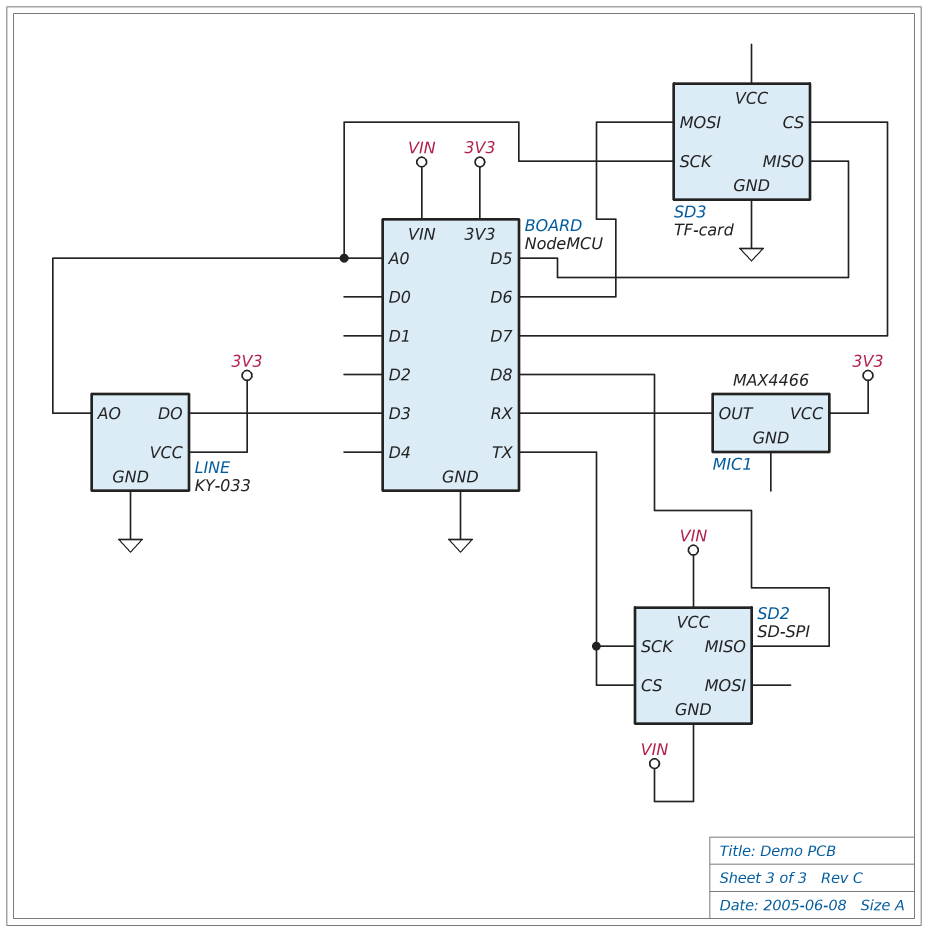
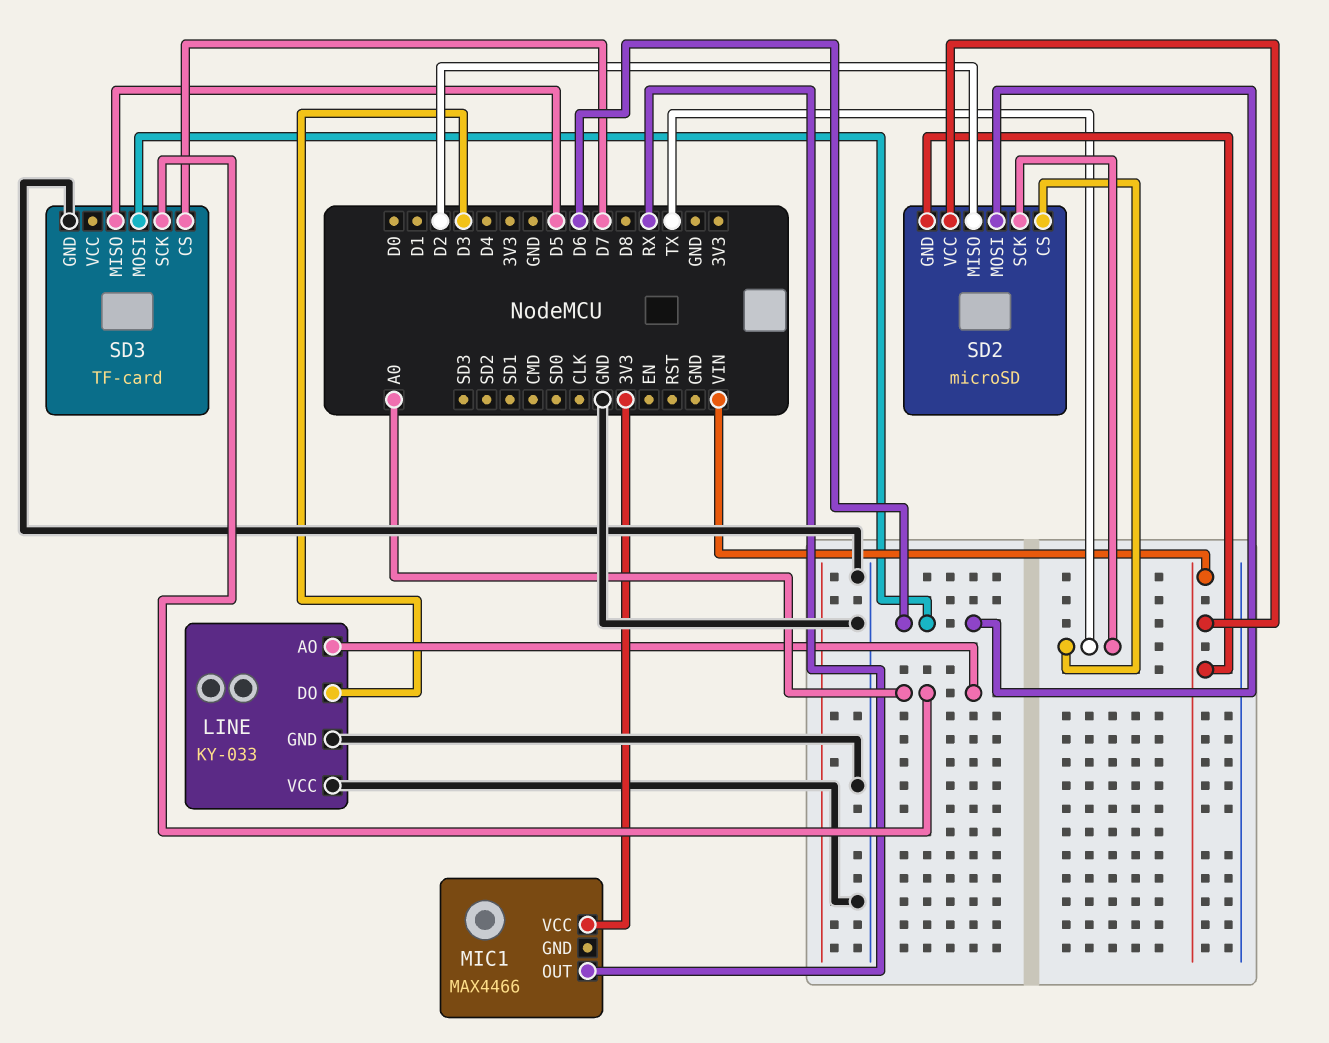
LINE pin VCC: 3V3 -> GND
SD2: SD-SPI -> microSD
SD2 pin MISO: D8 -> D2
SD2 pin MOSI: none -> D6

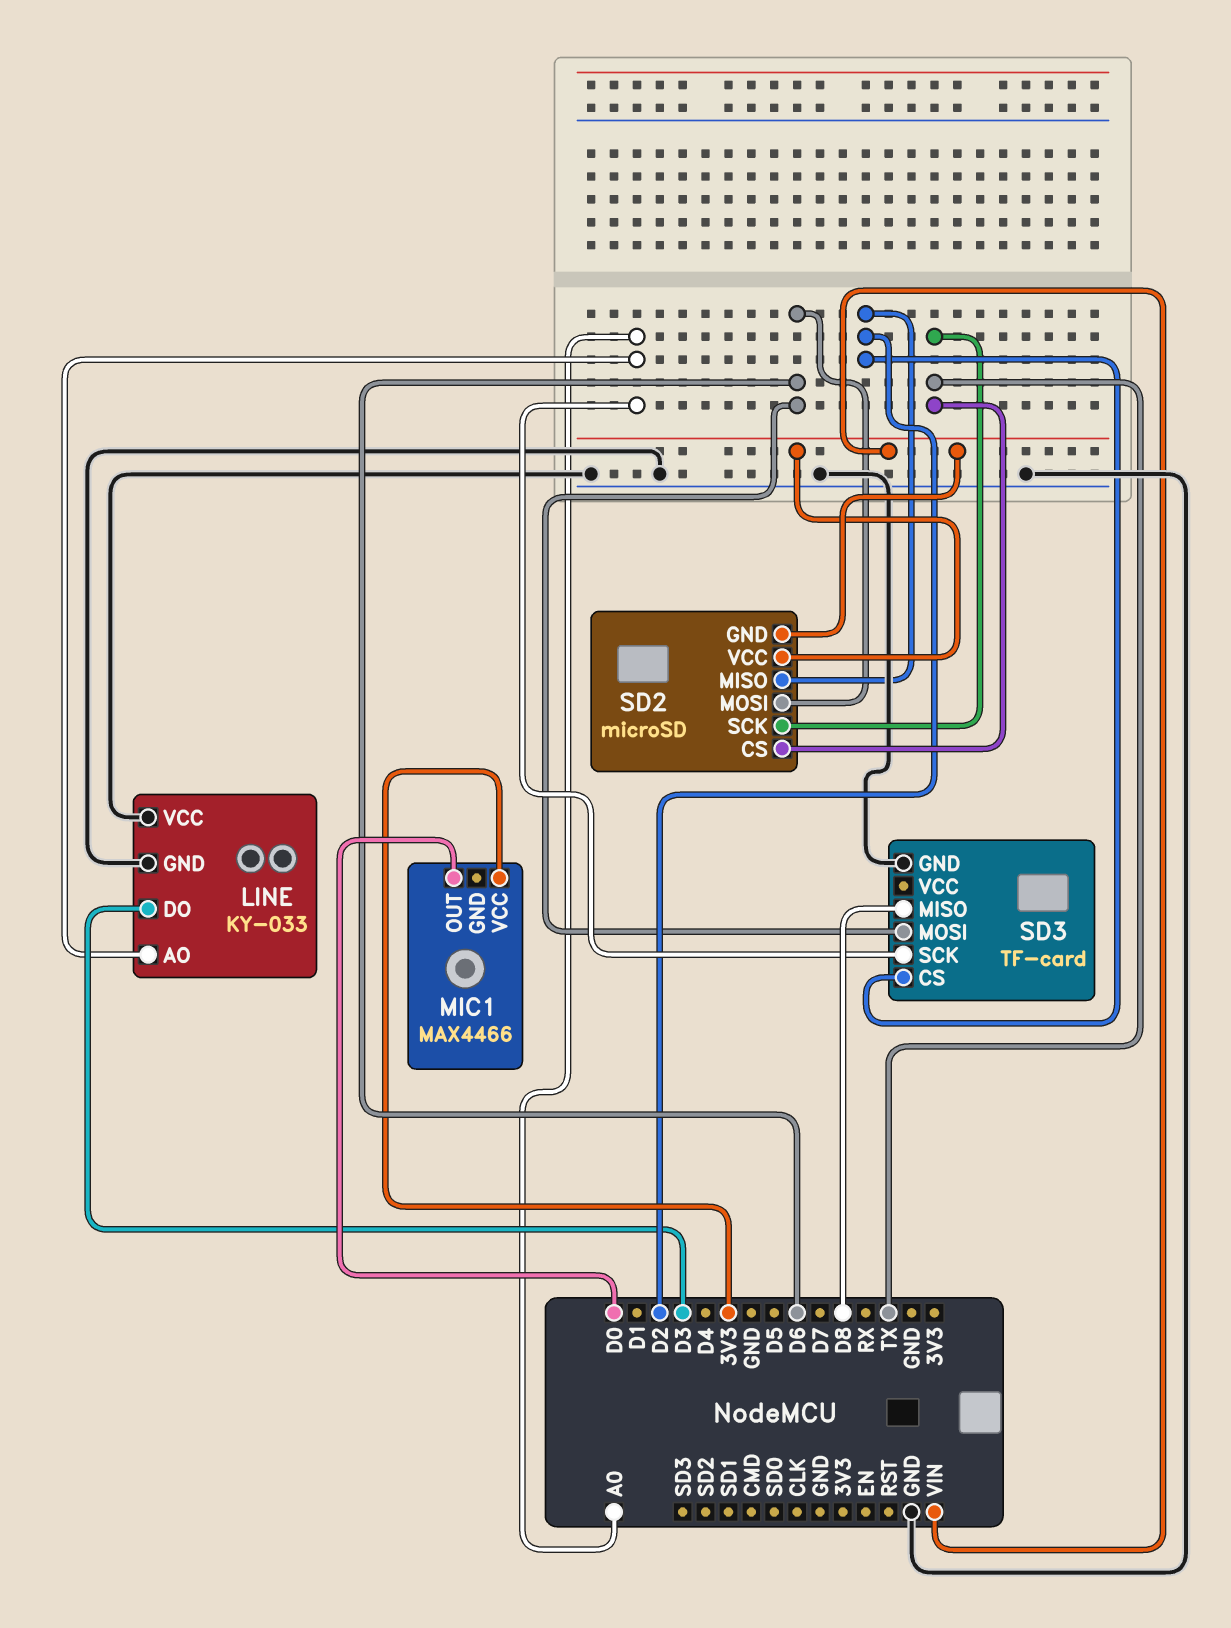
MIC1 pin OUT: RX -> D0
SD3 pin CS: D7 -> D2
SD3 pin MISO: D5 -> D8

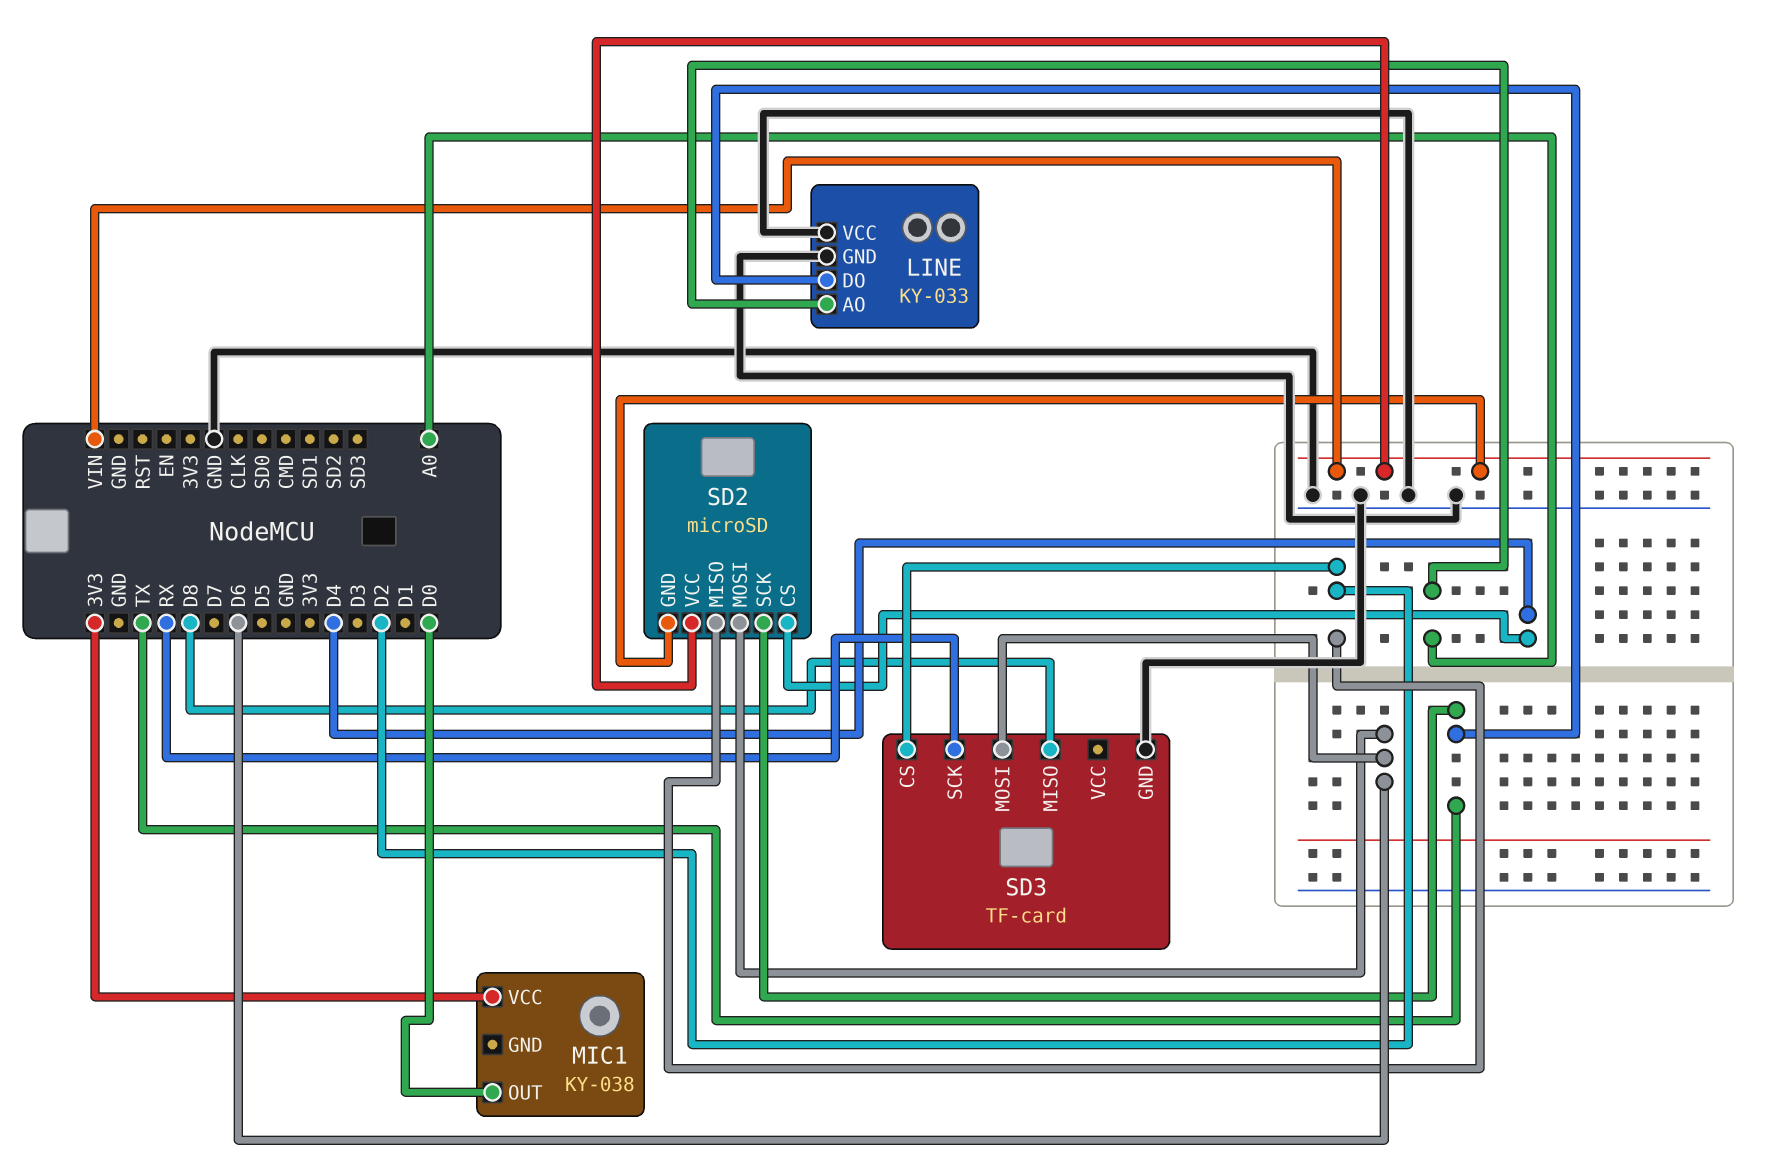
LINE pin DO: D3 -> TX
MIC1: MAX4466 -> KY-038
SD2 pin CS: TX -> D4
SD3 pin SCK: A0 -> RX

